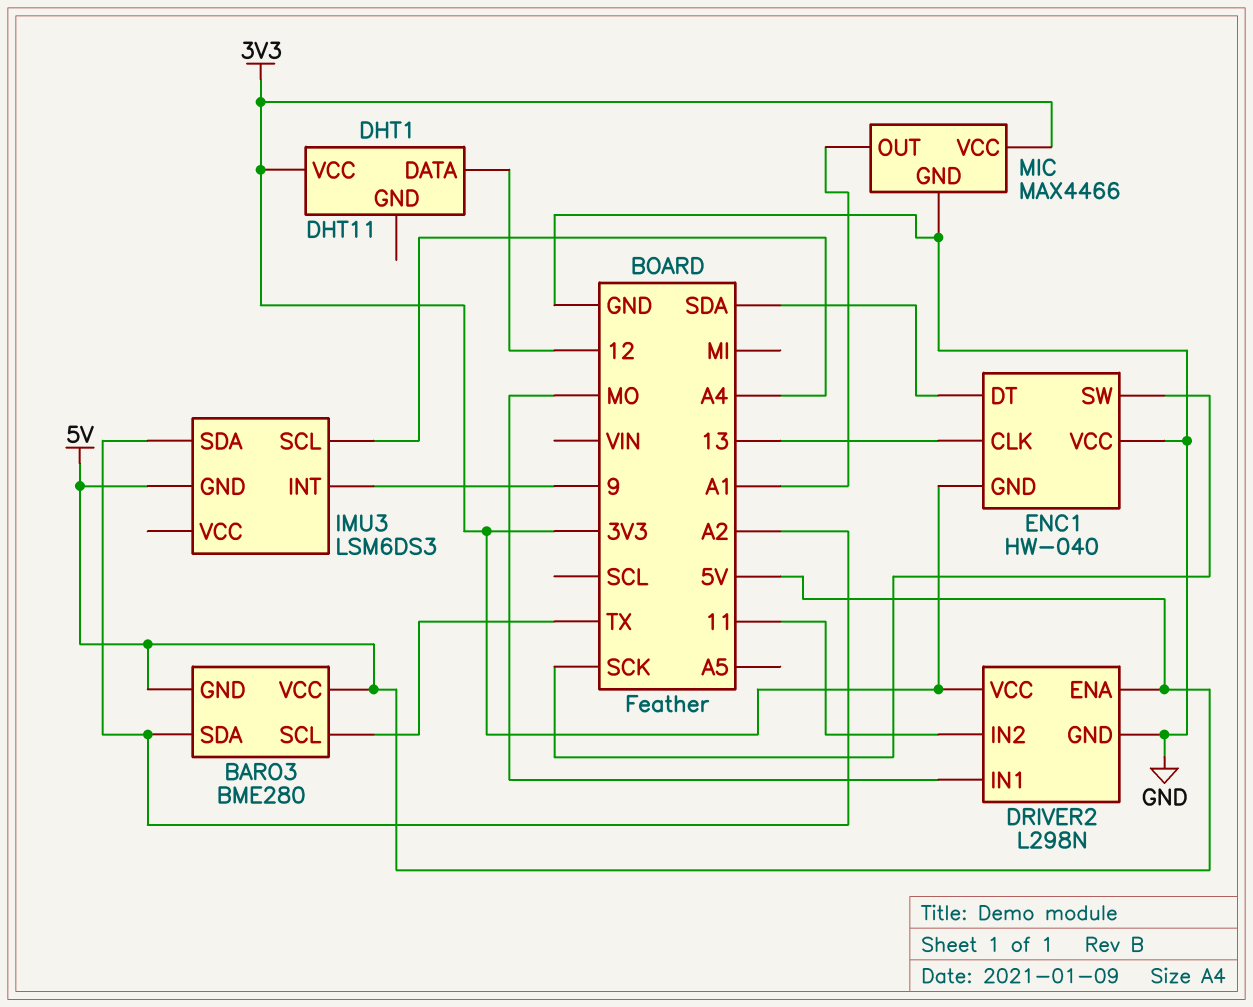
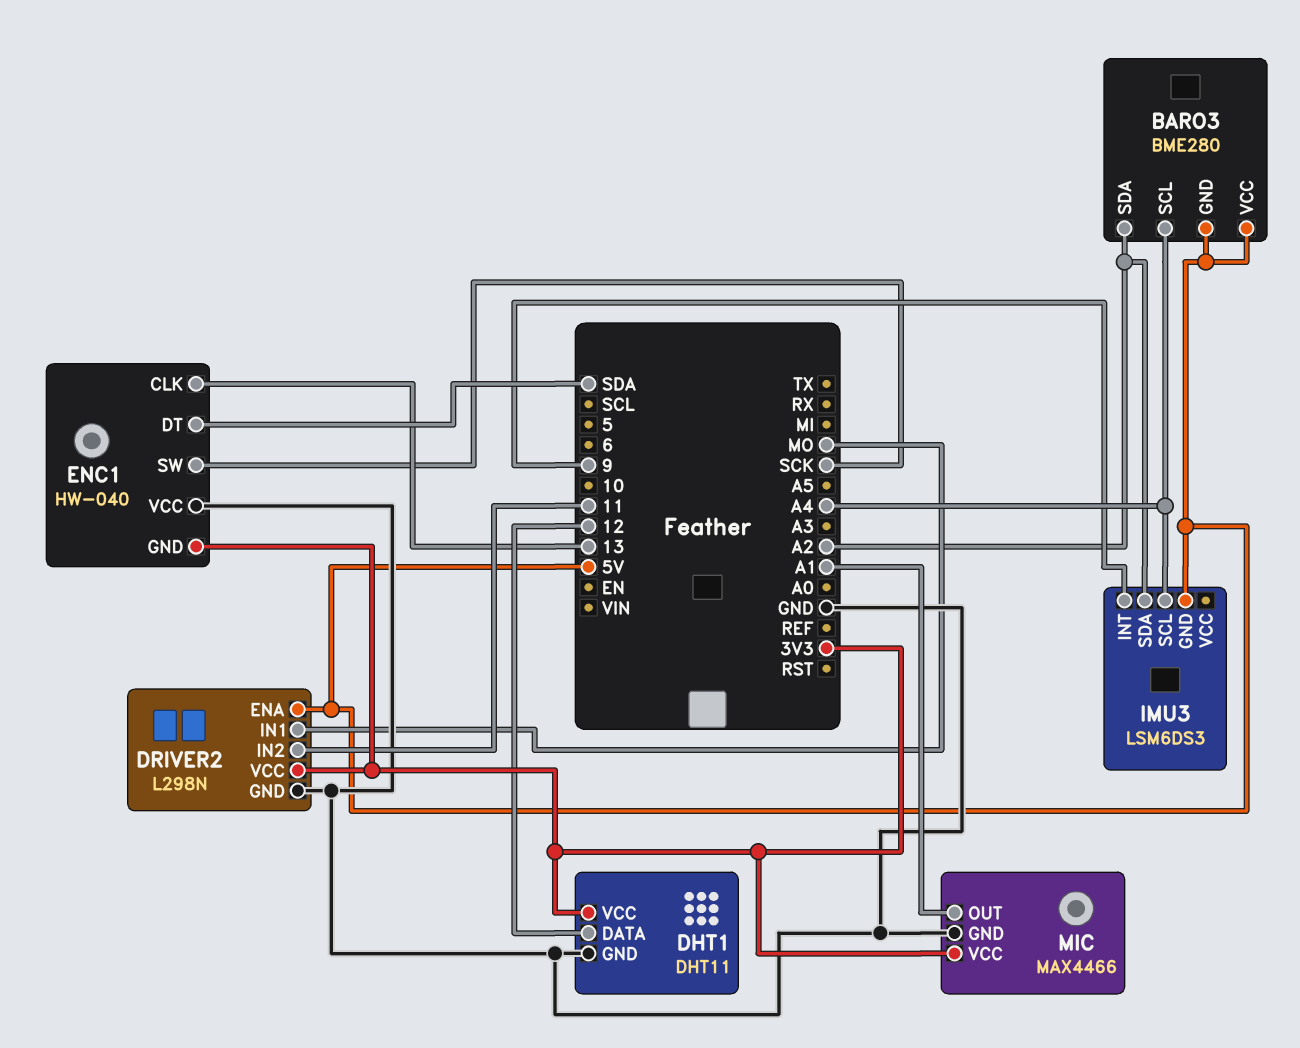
BARO3 pin SCL: TX -> A4
DHT1 pin GND: none -> GND

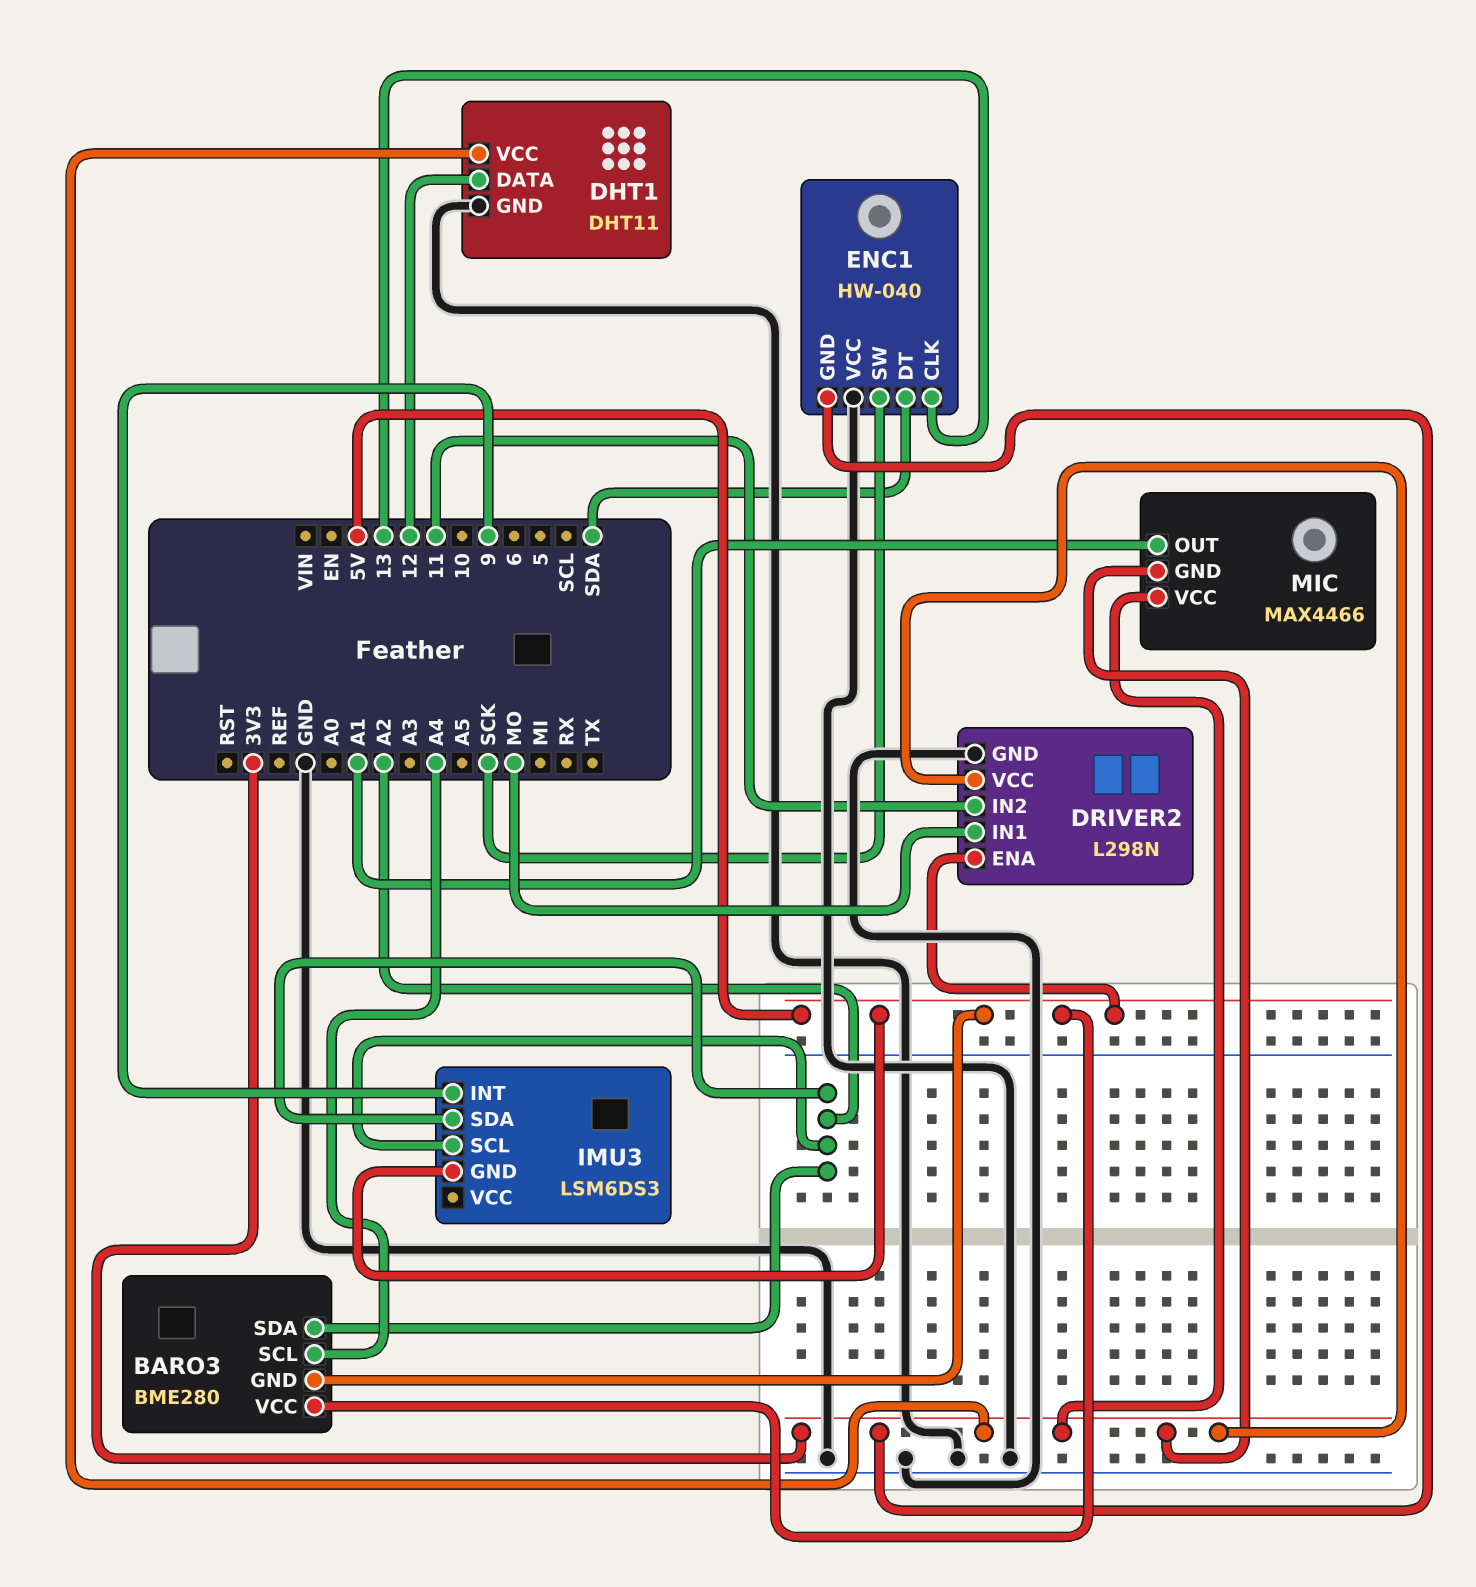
IMU3 pin SCL: A4 -> A2
MIC pin GND: GND -> 3V3

